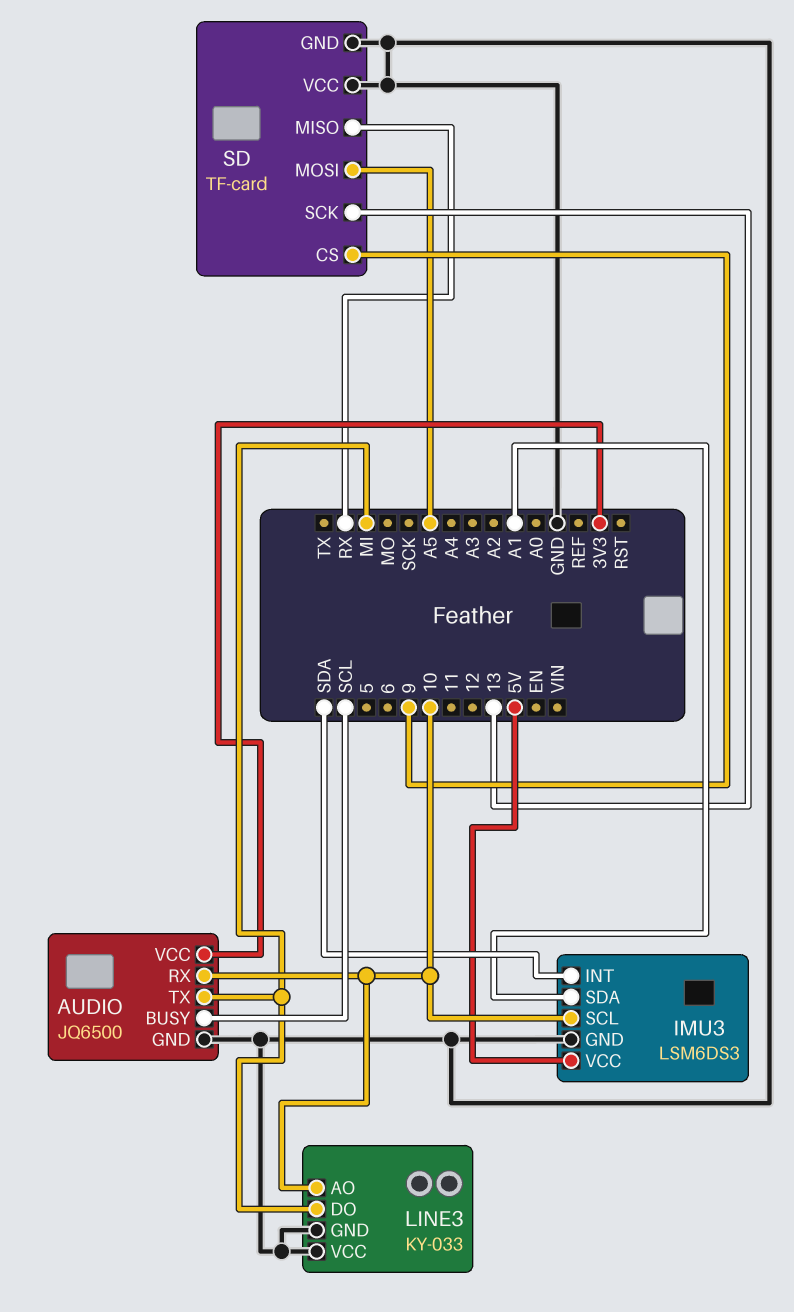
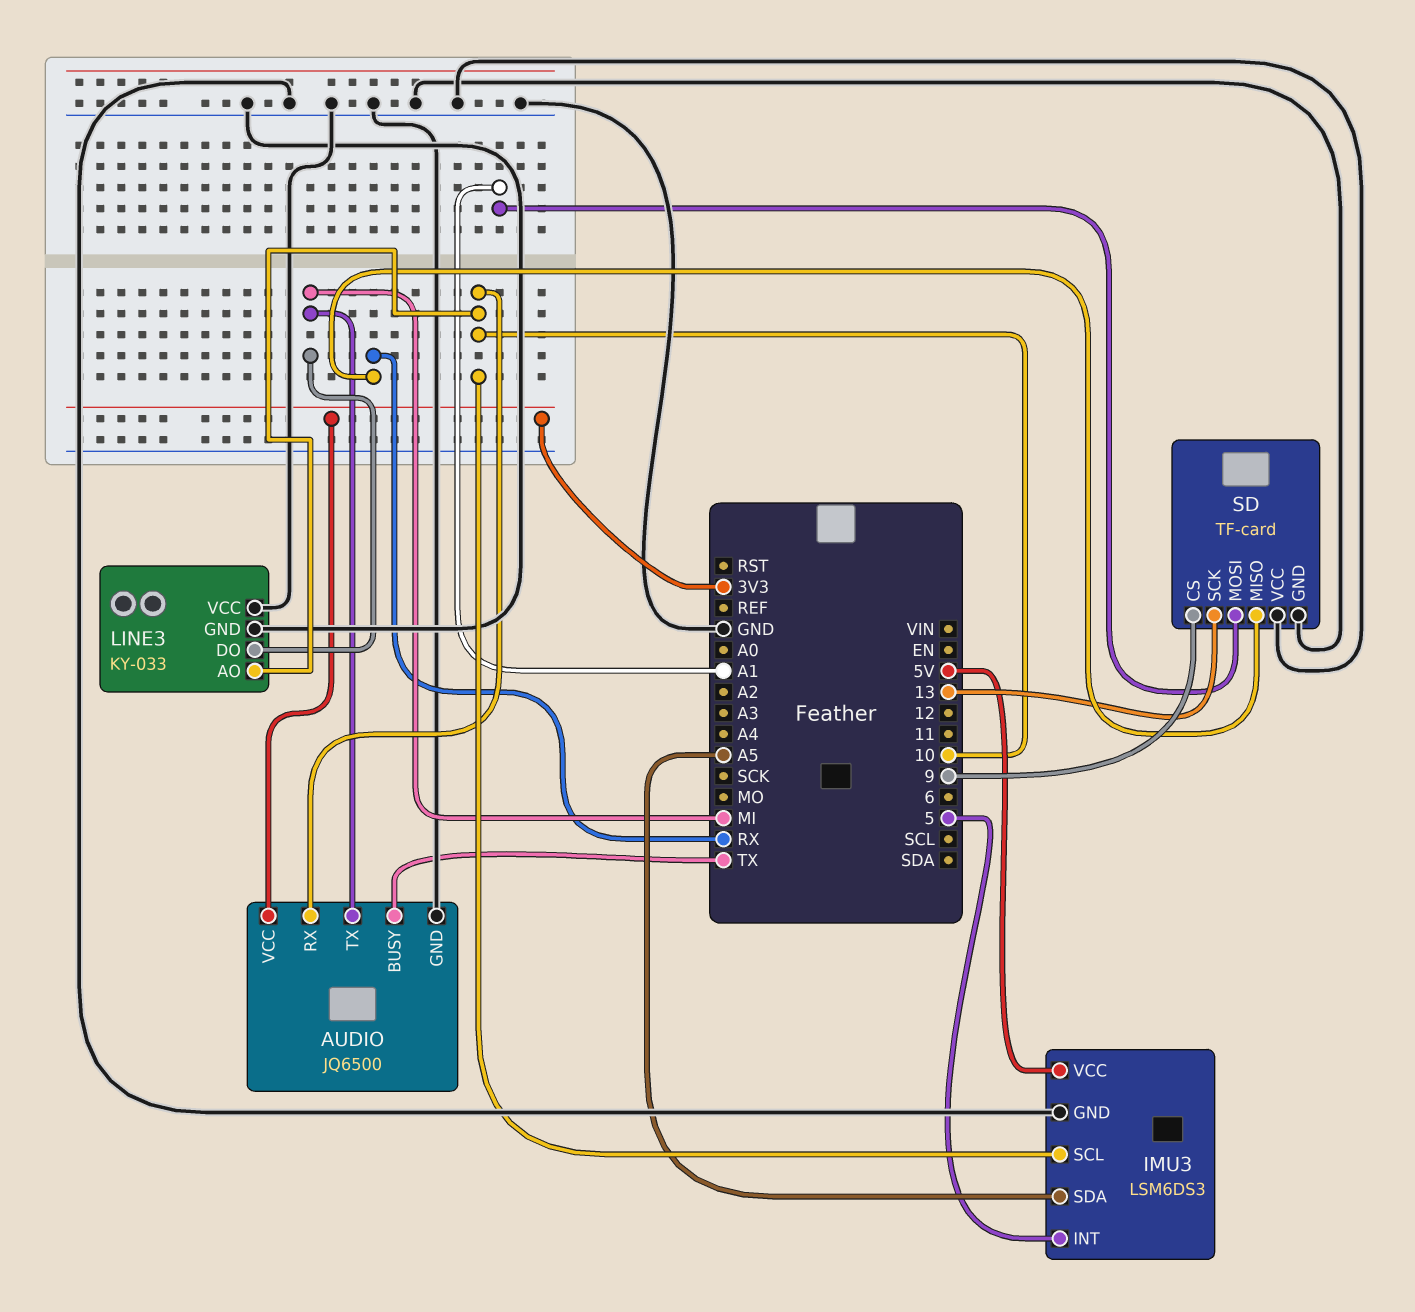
AUDIO pin BUSY: SCL -> TX
IMU3 pin INT: SDA -> 5
IMU3 pin SDA: A1 -> A5
SD pin MOSI: A5 -> A1

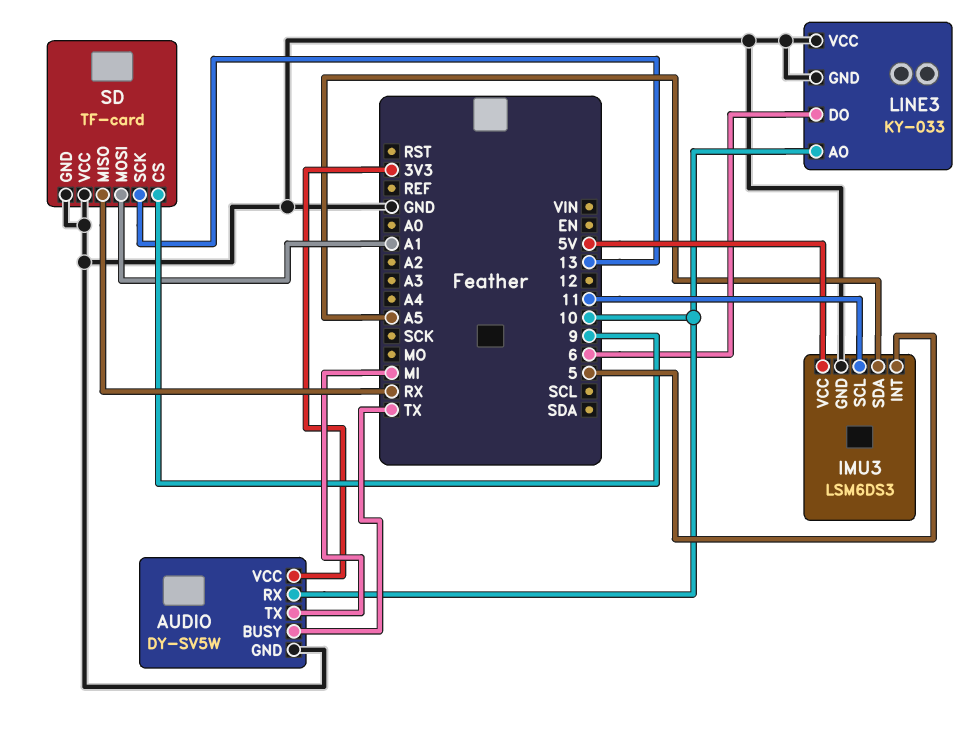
AUDIO: JQ6500 -> DY-SV5W
IMU3 pin SCL: 10 -> 11
LINE3 pin DO: MI -> 6

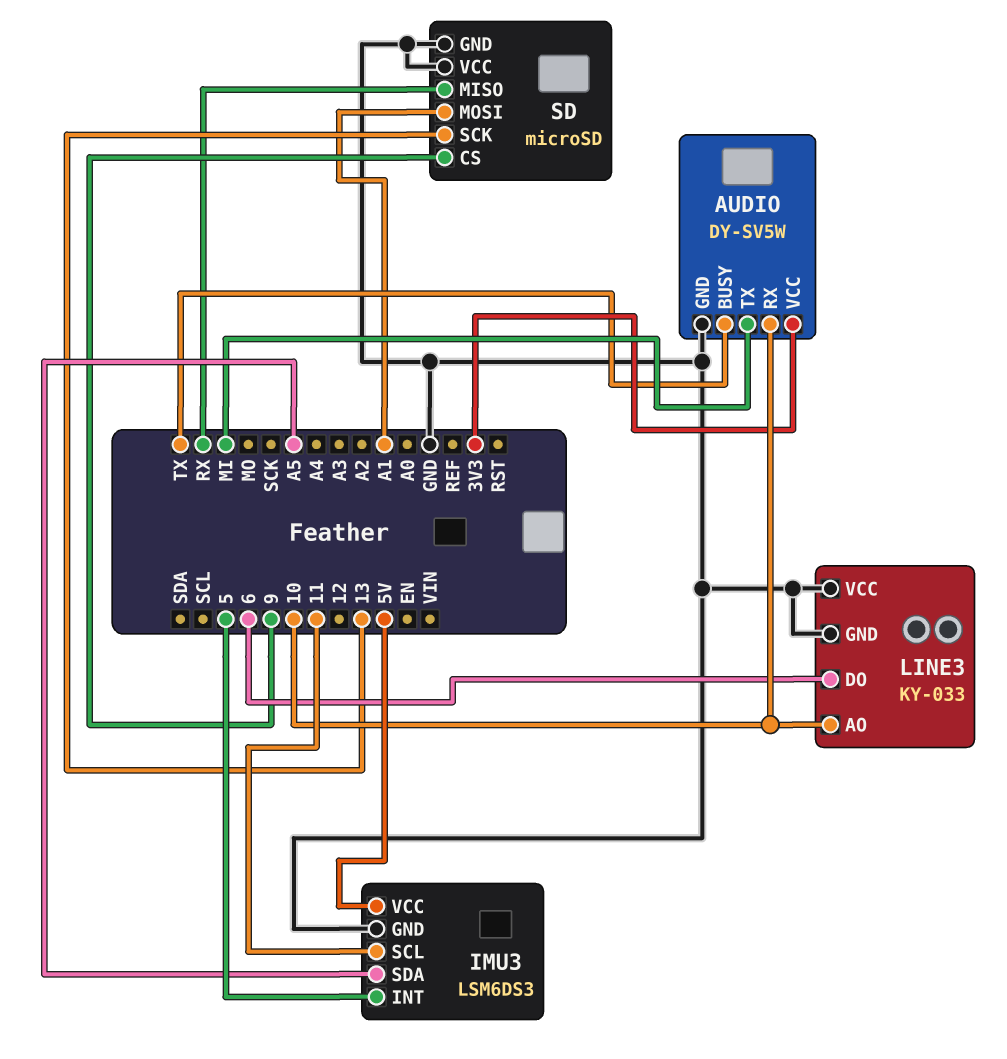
SD: TF-card -> microSD

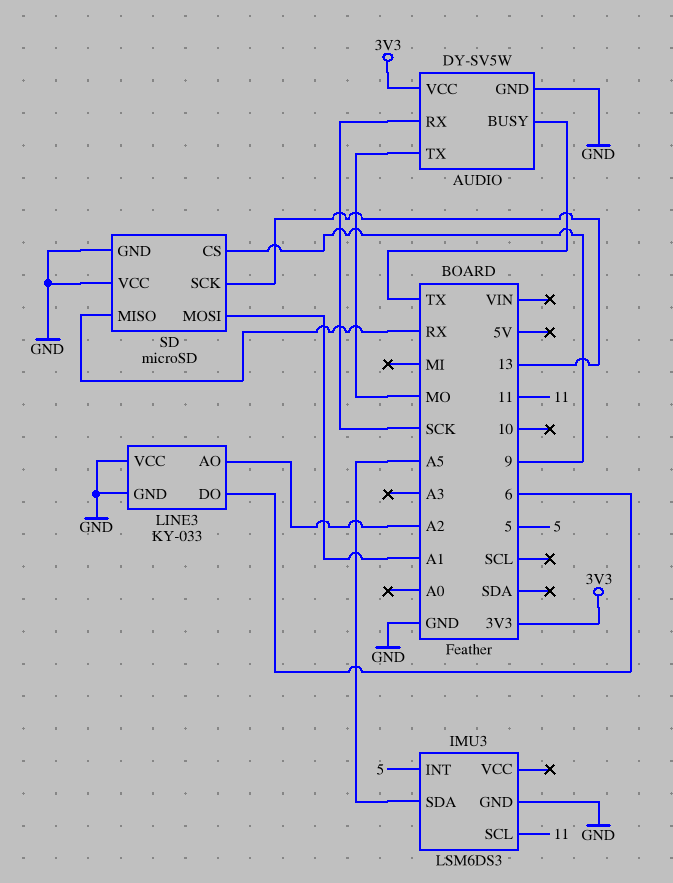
AUDIO pin RX: 10 -> SCK
AUDIO pin TX: MI -> MO
IMU3 pin VCC: 5V -> none
LINE3 pin AO: 10 -> A2

